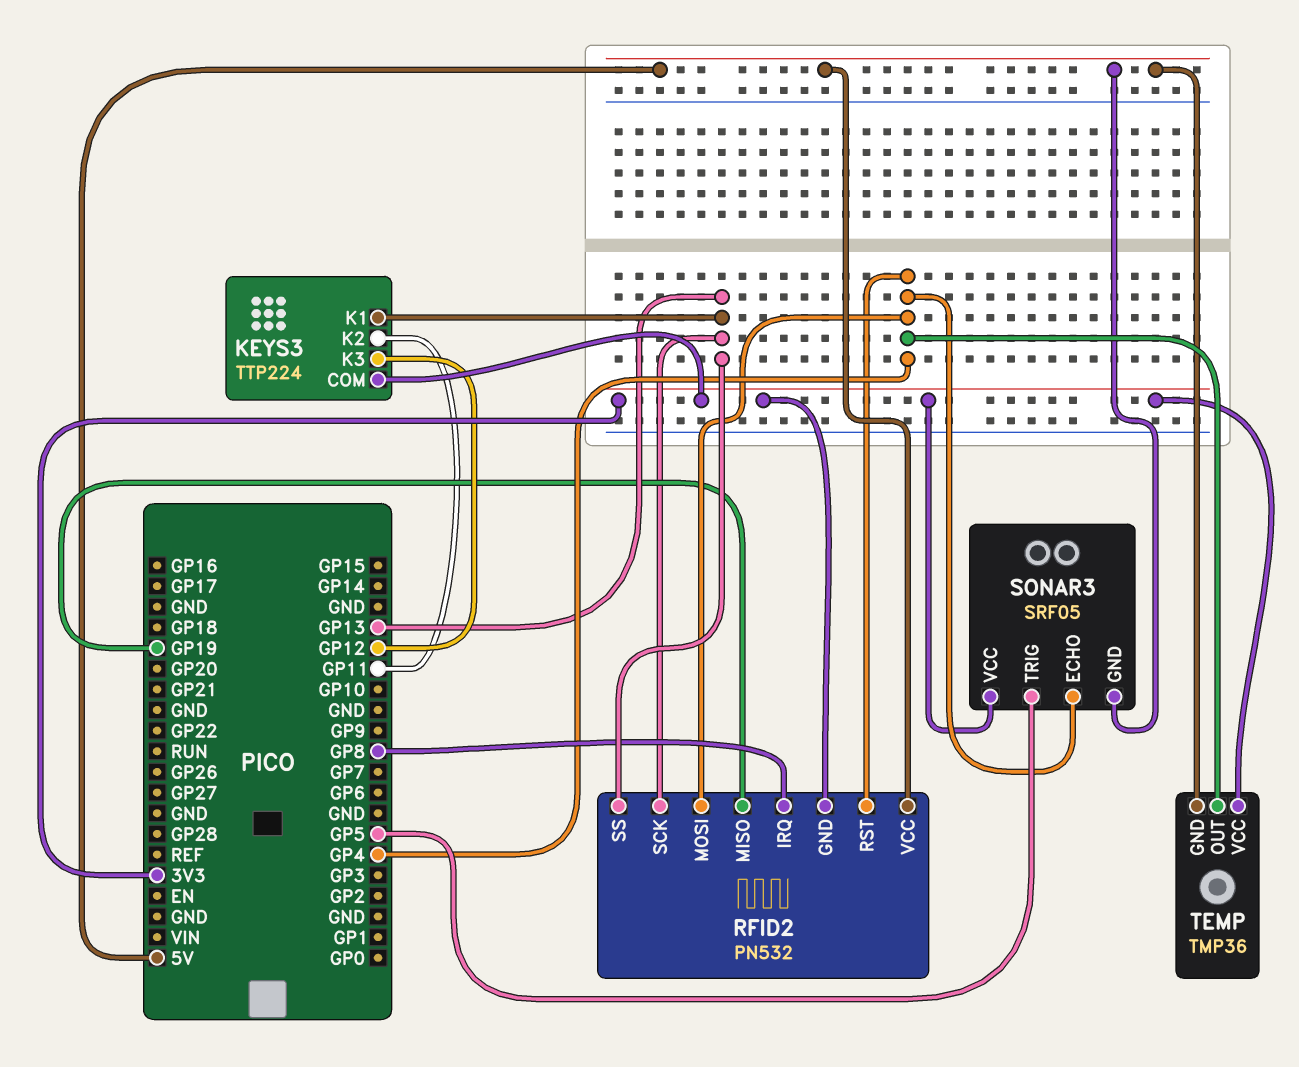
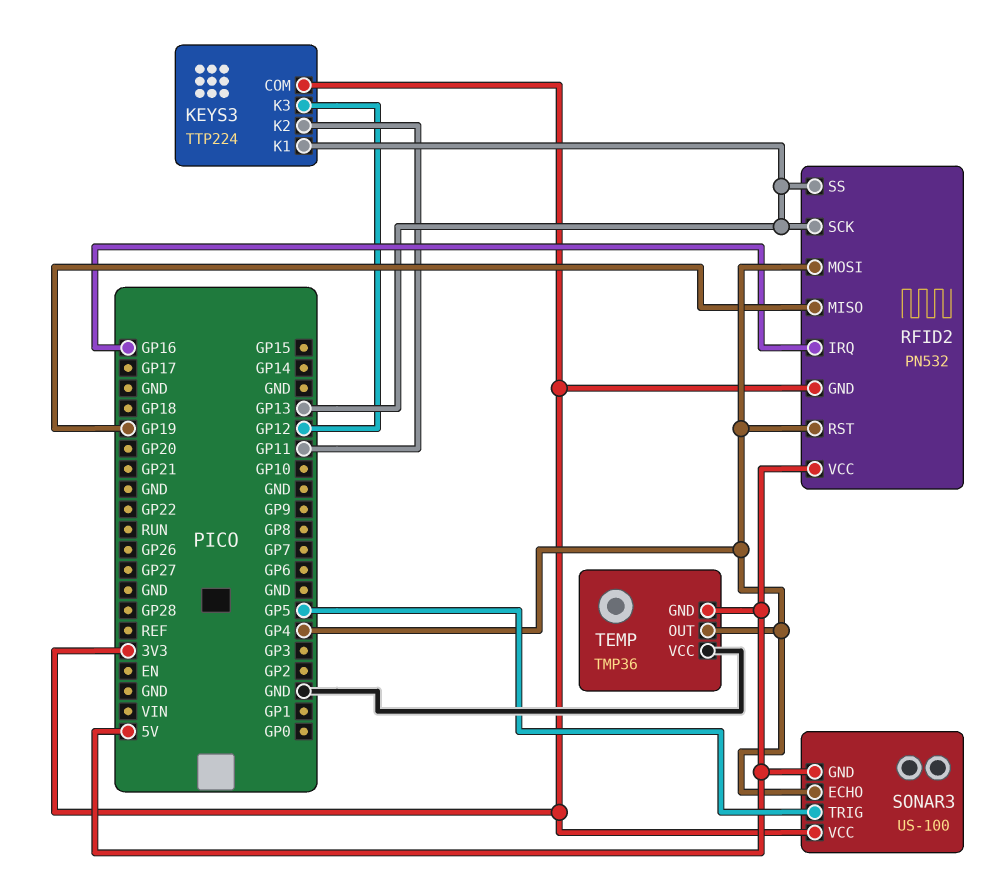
RFID2 pin IRQ: GP8 -> GP16
SONAR3: SRF05 -> US-100
TEMP pin VCC: 3V3 -> GND

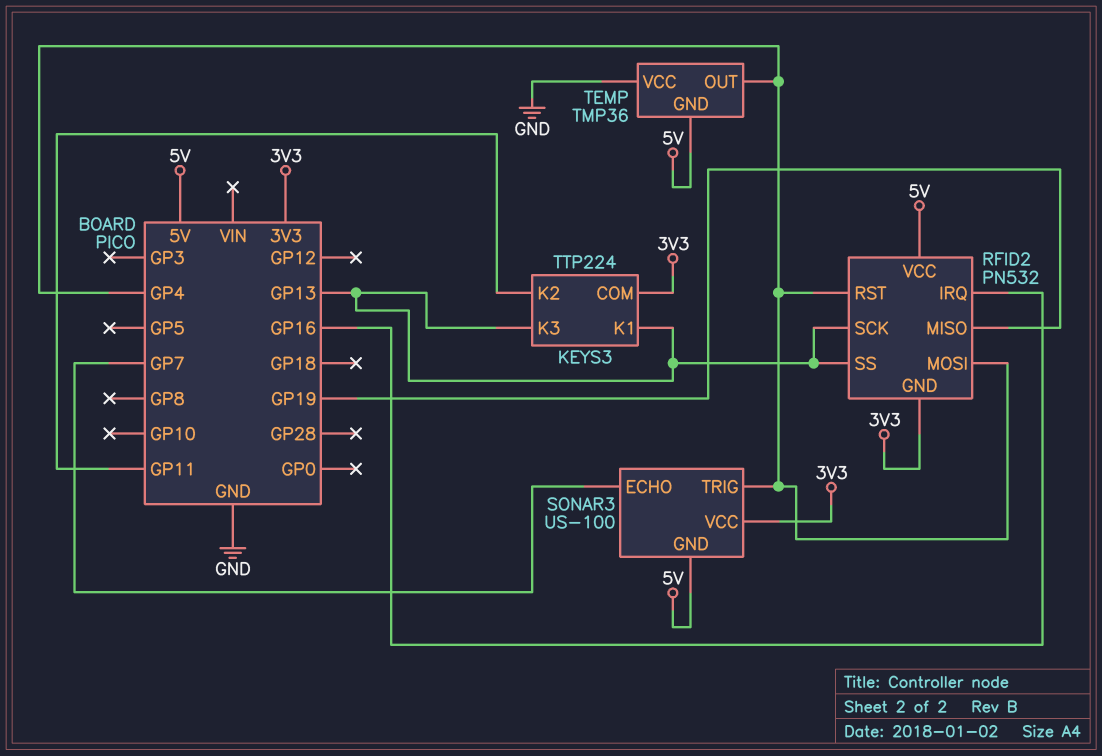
KEYS3 pin K3: GP12 -> GP13
SONAR3 pin ECHO: GP4 -> GP7
SONAR3 pin TRIG: GP5 -> GP4

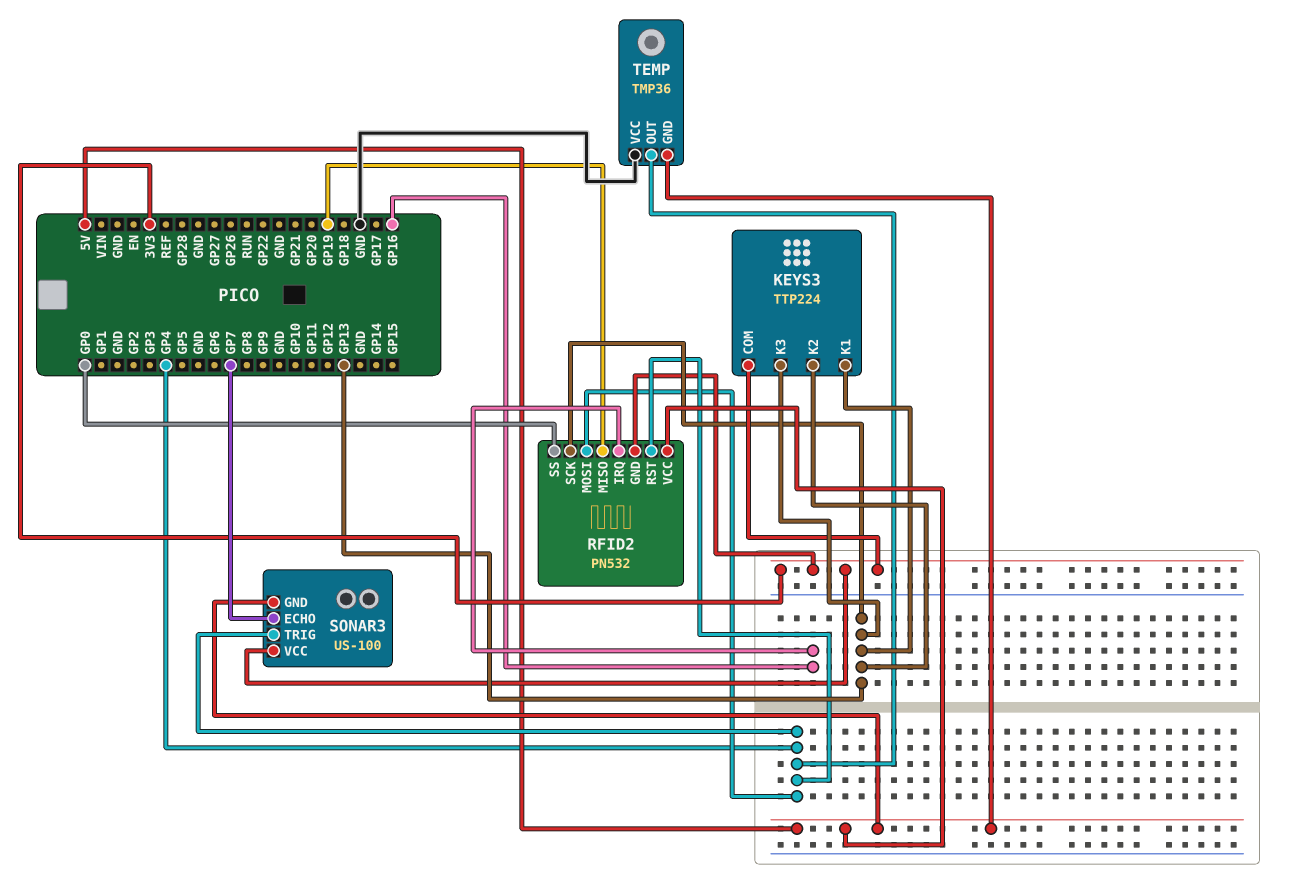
KEYS3 pin K2: GP11 -> GP13
RFID2 pin SS: GP13 -> GP0

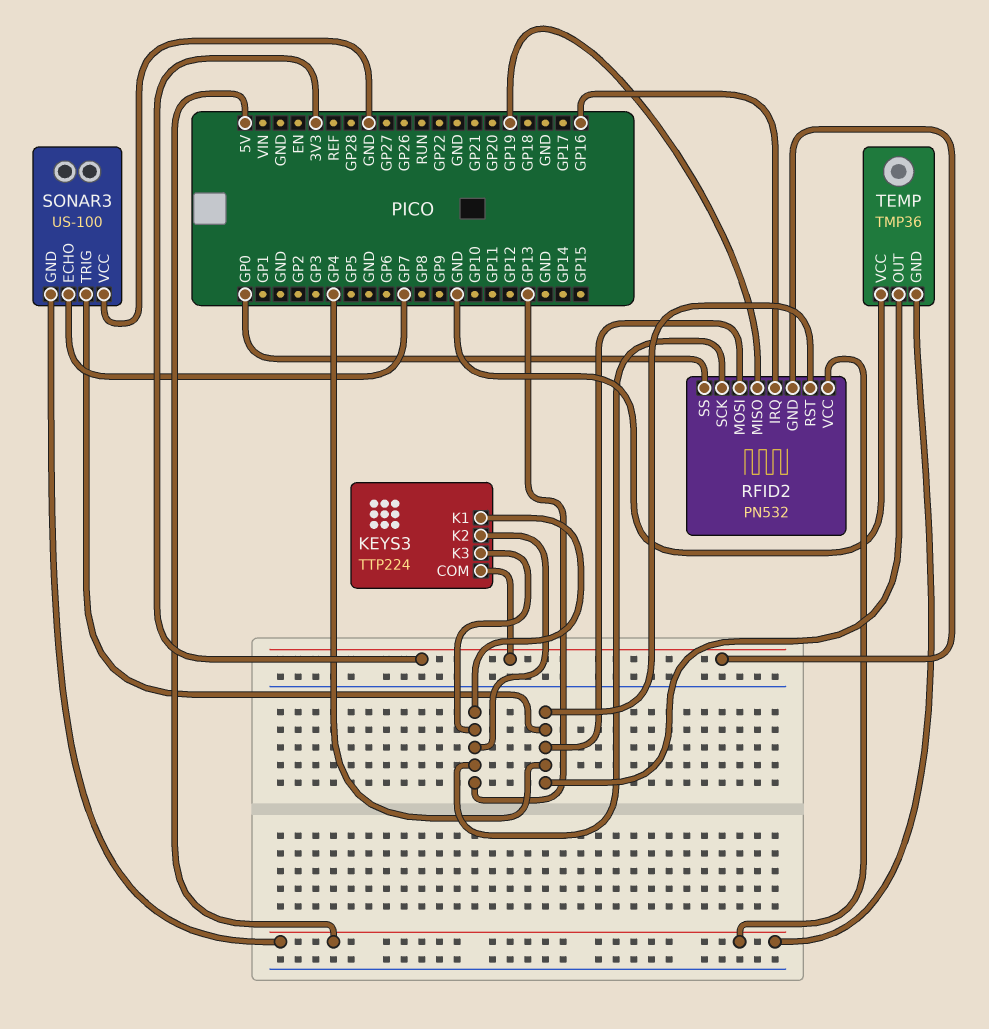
SONAR3 pin VCC: 3V3 -> GND

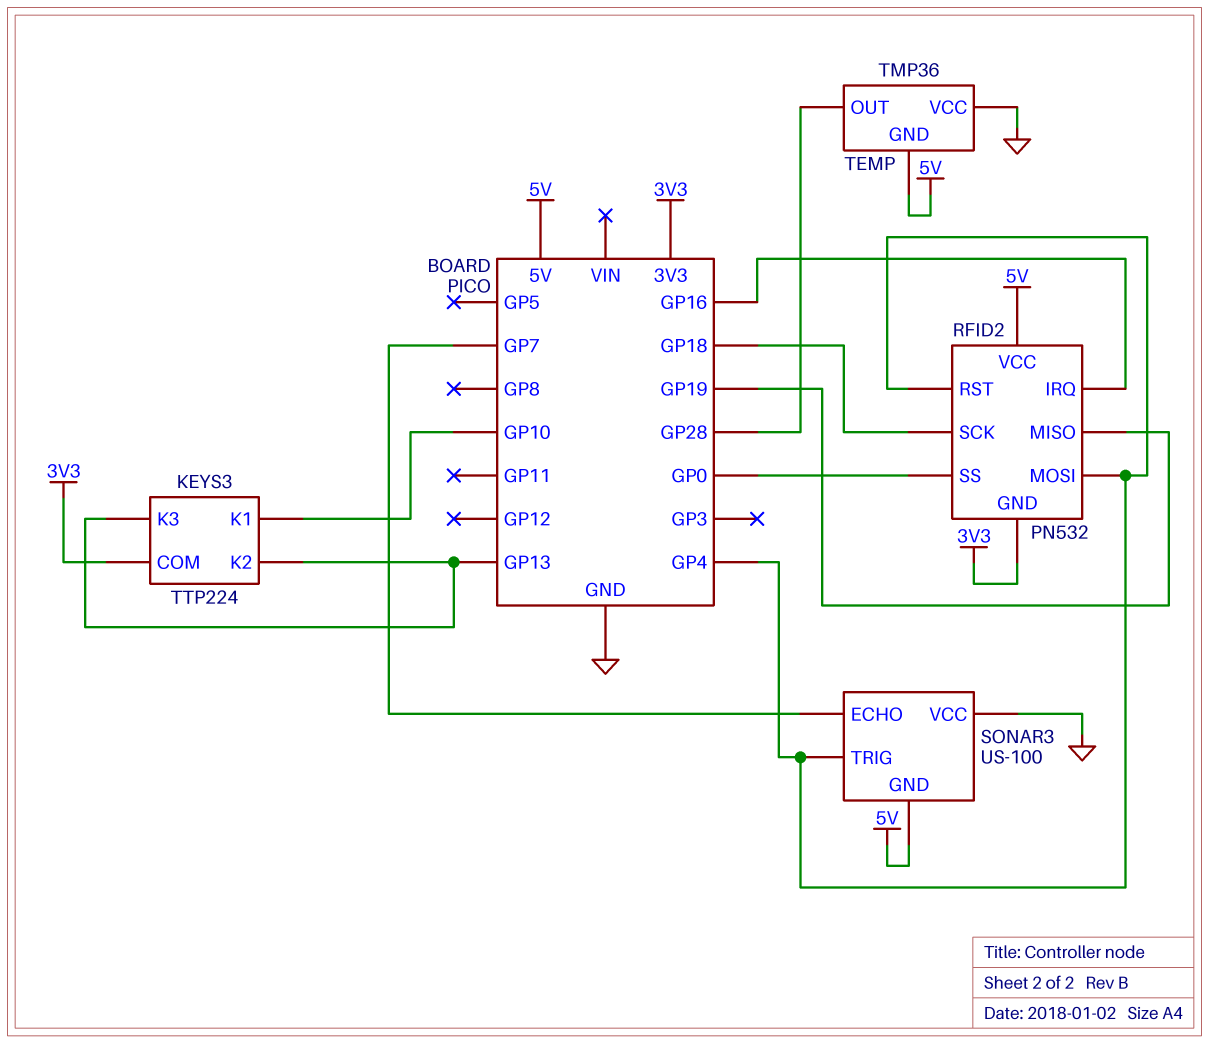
KEYS3 pin K1: GP13 -> GP10
RFID2 pin SCK: GP13 -> GP18
TEMP pin OUT: GP4 -> GP28

